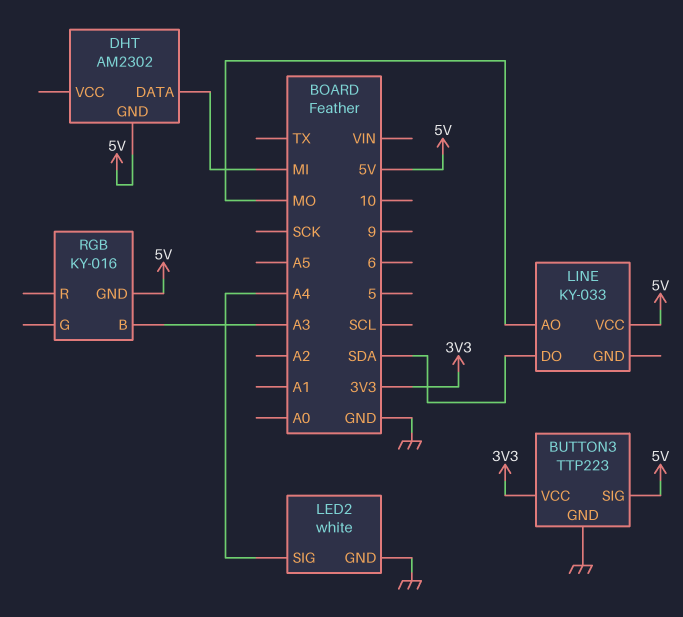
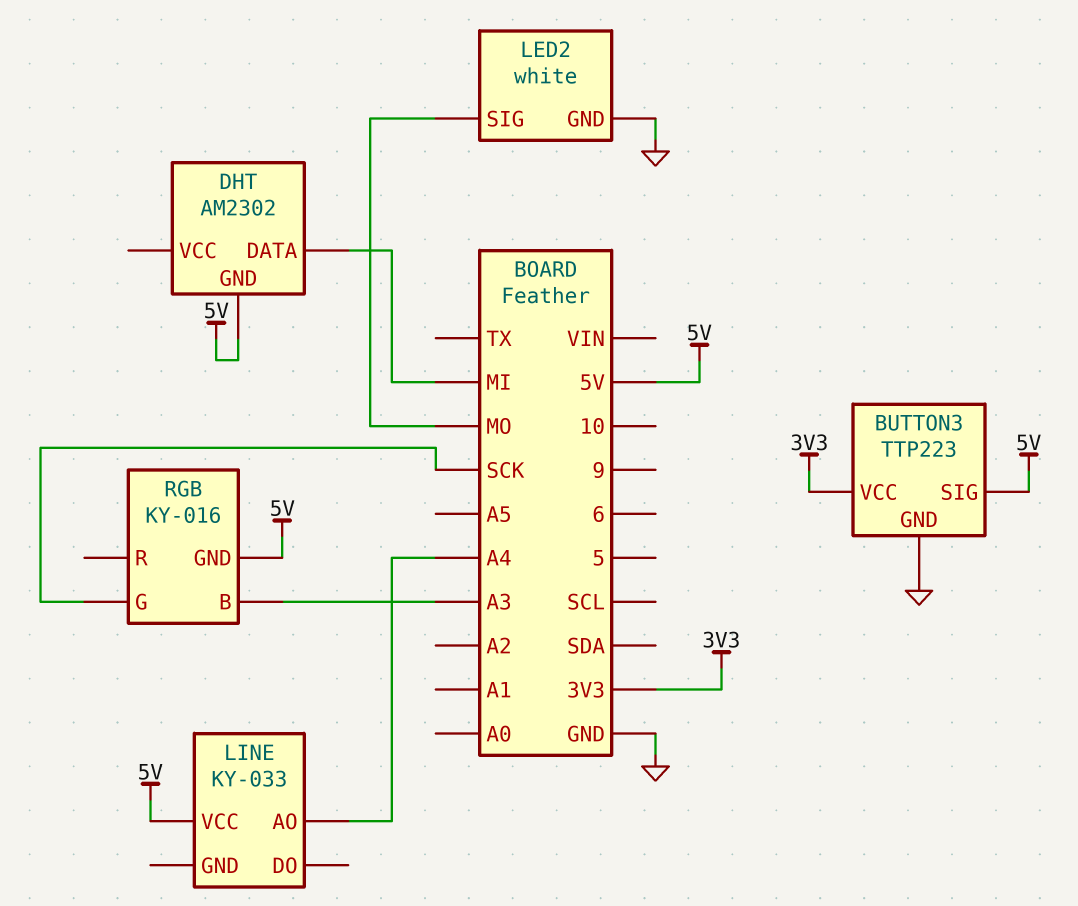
LED2 pin SIG: A4 -> MO
LINE pin AO: MO -> A4
LINE pin DO: SDA -> none
RGB pin G: none -> SCK

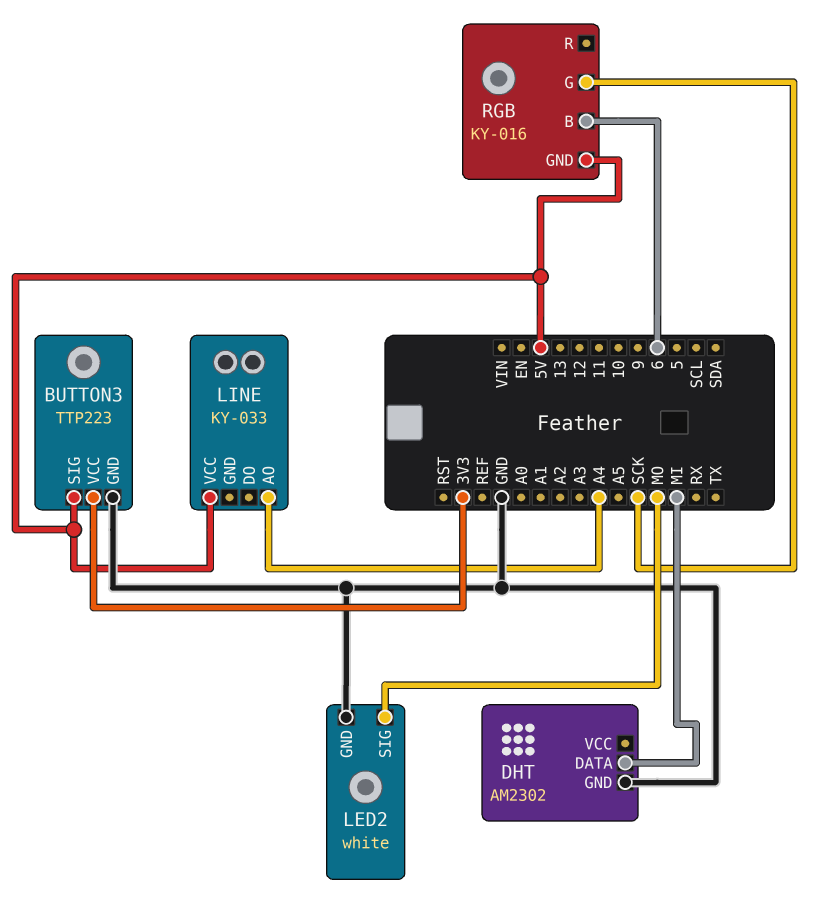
DHT pin GND: 5V -> GND
RGB pin B: A3 -> 6

